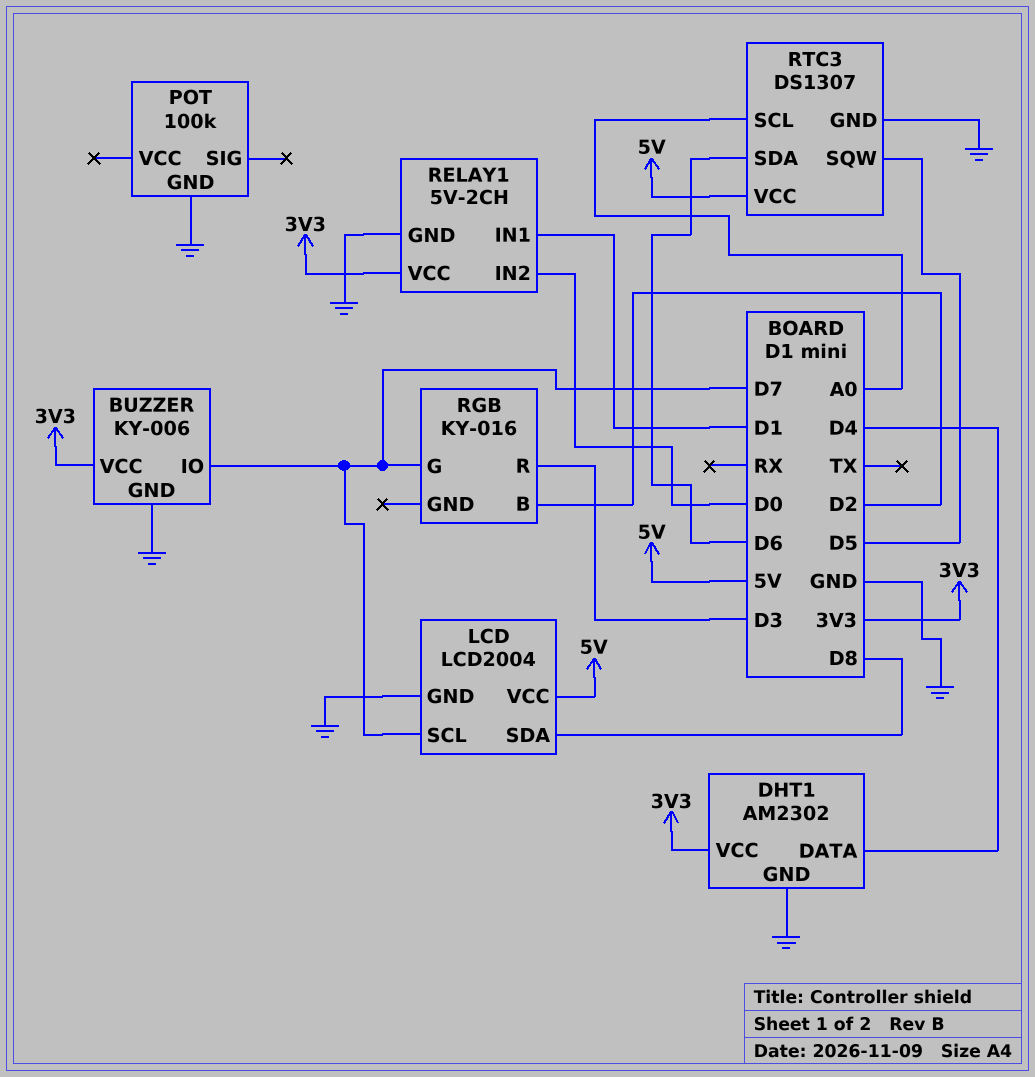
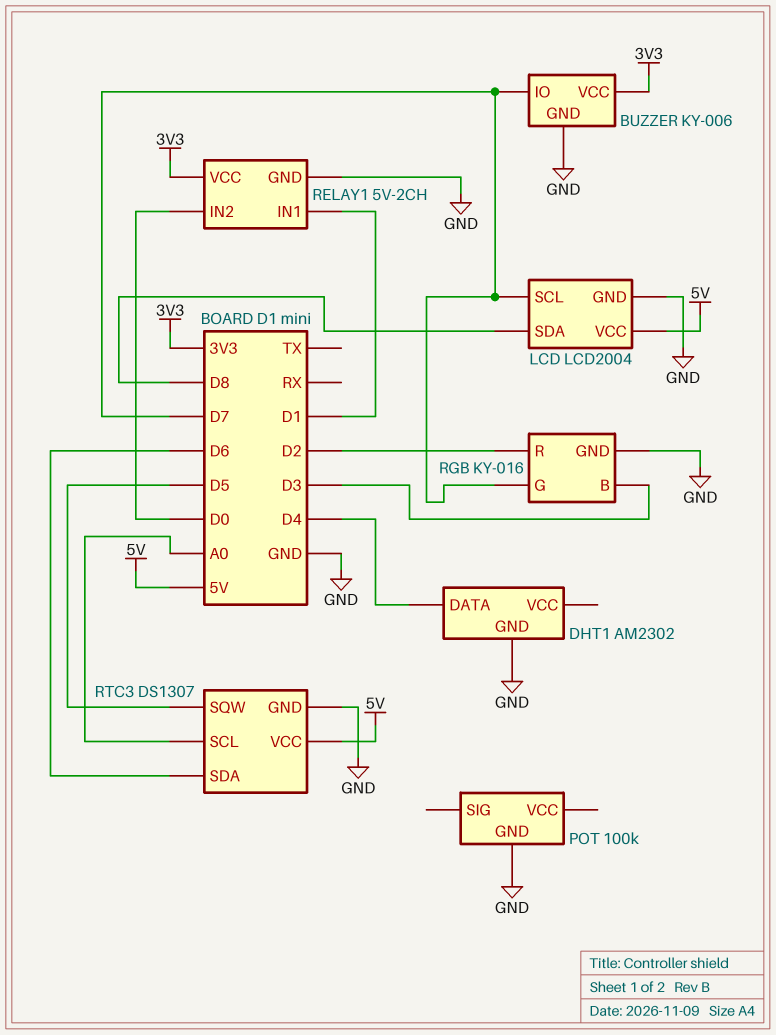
DHT1 pin VCC: 3V3 -> none
RGB pin B: D2 -> D3
RGB pin GND: none -> GND
RGB pin R: D3 -> D2

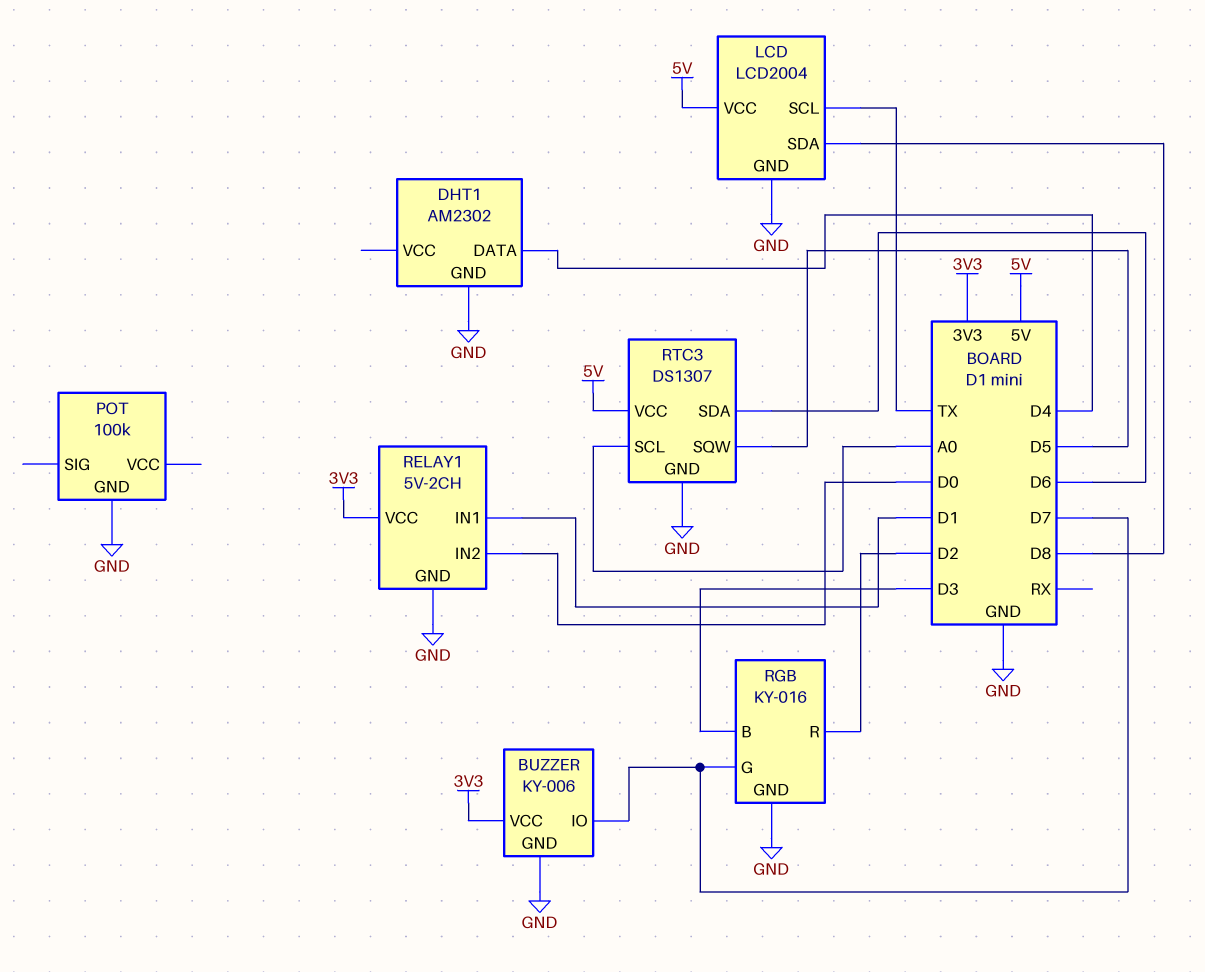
LCD pin SCL: D7 -> TX

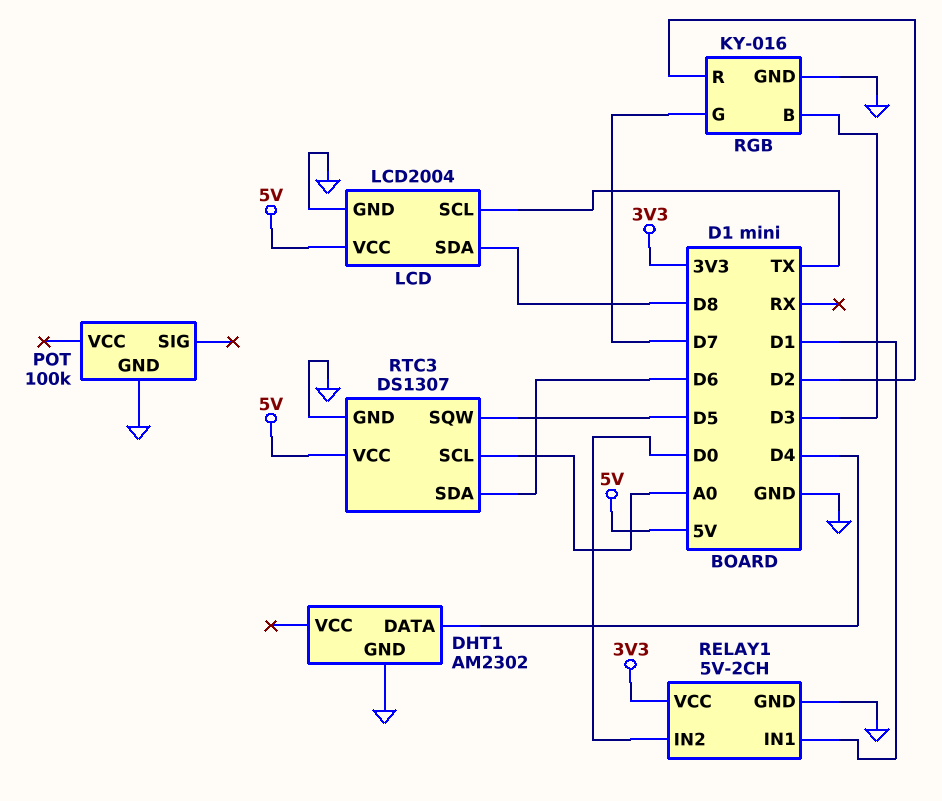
BUZZER: KY-006 -> none
BUZZER pin GND: GND -> none
BUZZER pin IO: D7 -> none
BUZZER pin VCC: 3V3 -> none

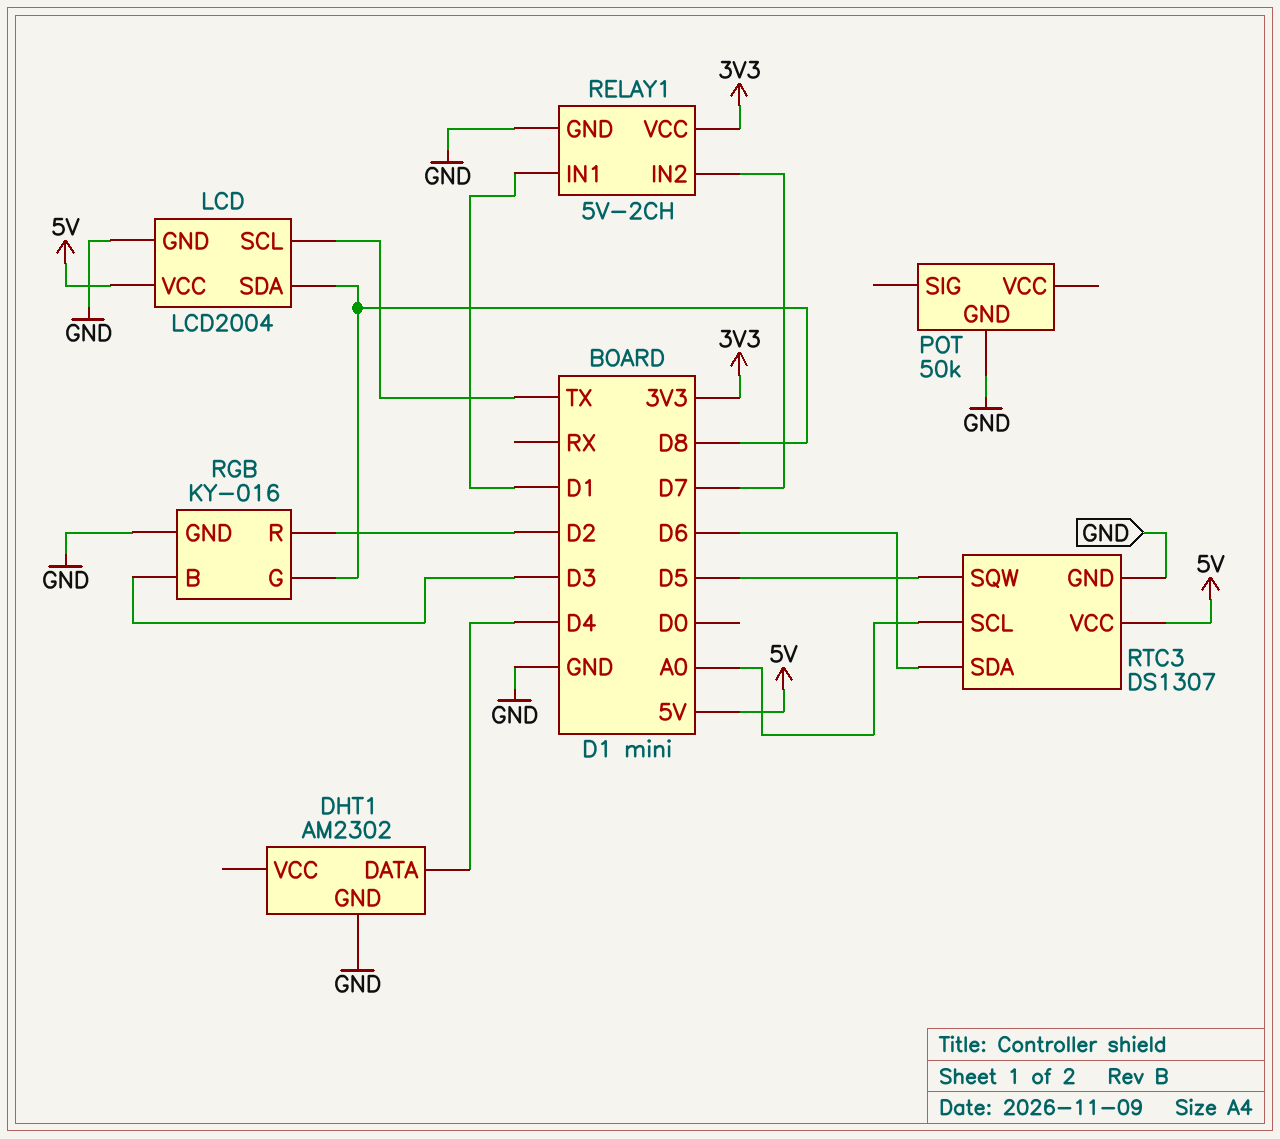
POT: 100k -> 50k
RELAY1 pin IN2: D0 -> D7
RGB pin G: D7 -> D8

